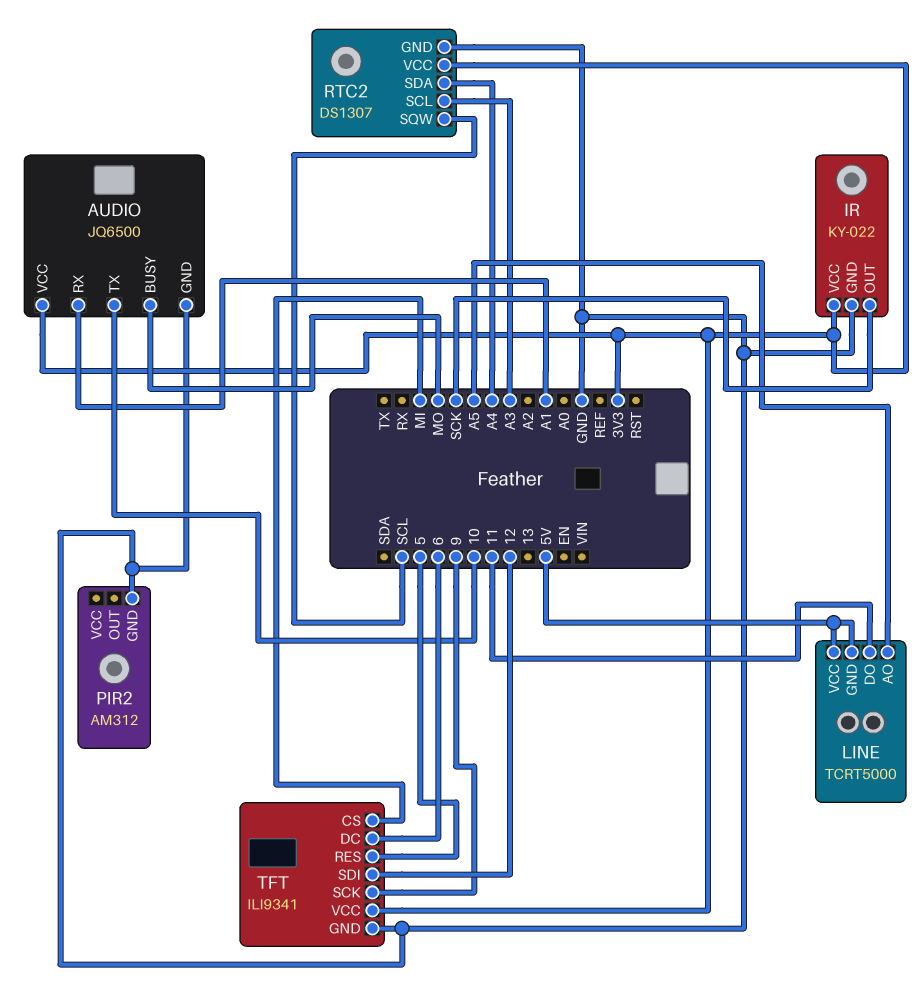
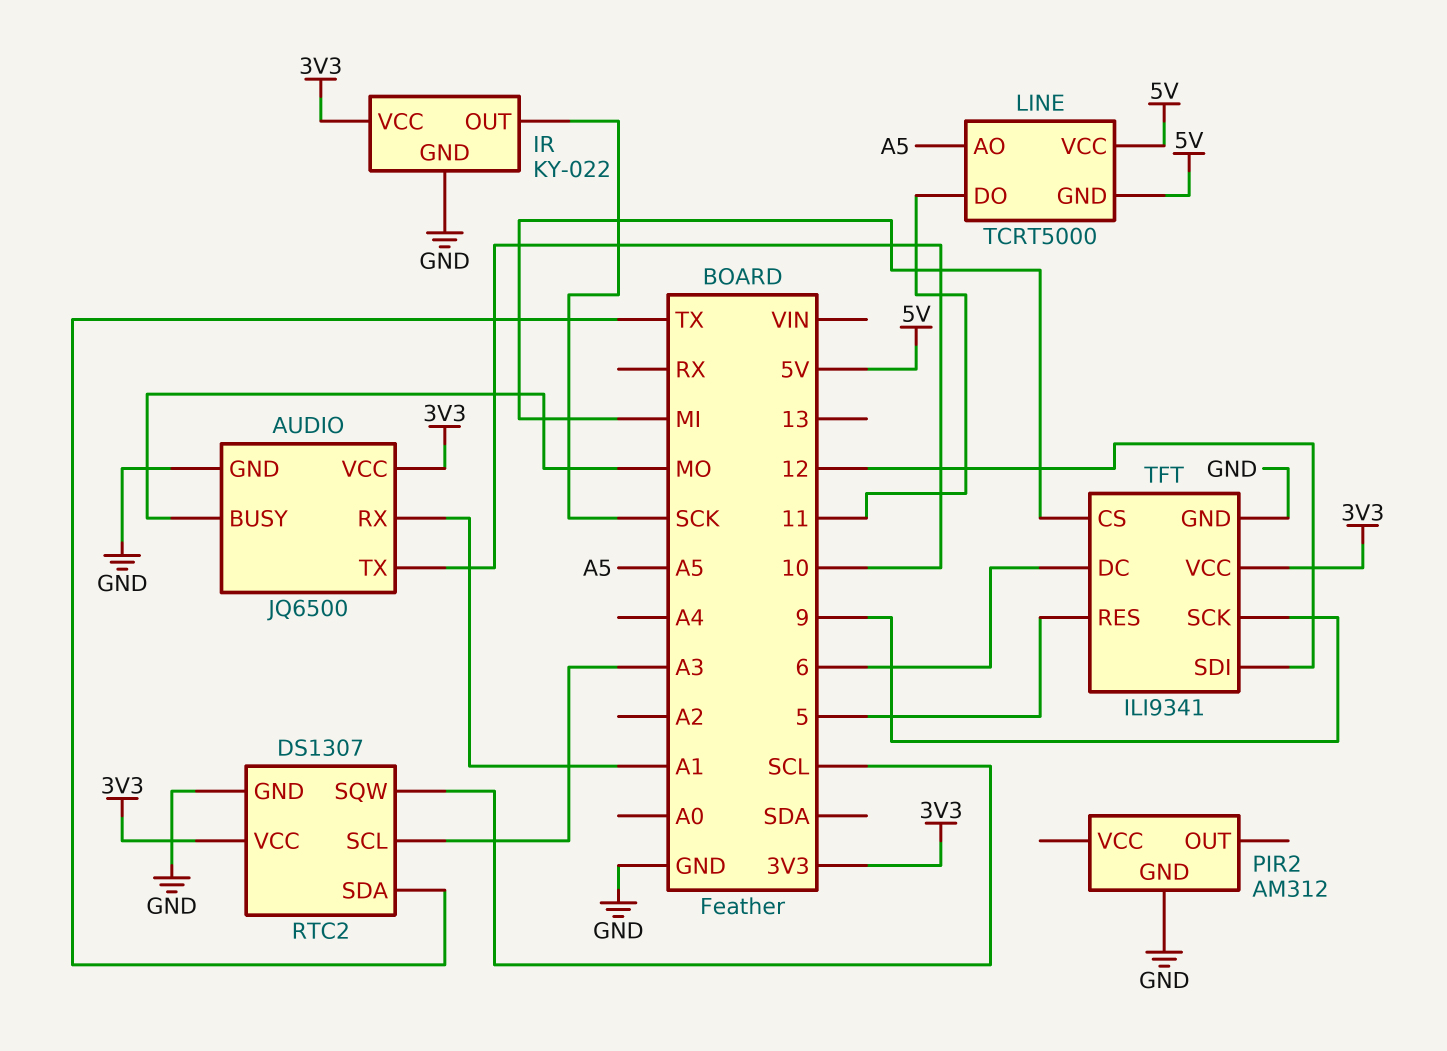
RTC2 pin SDA: A4 -> TX

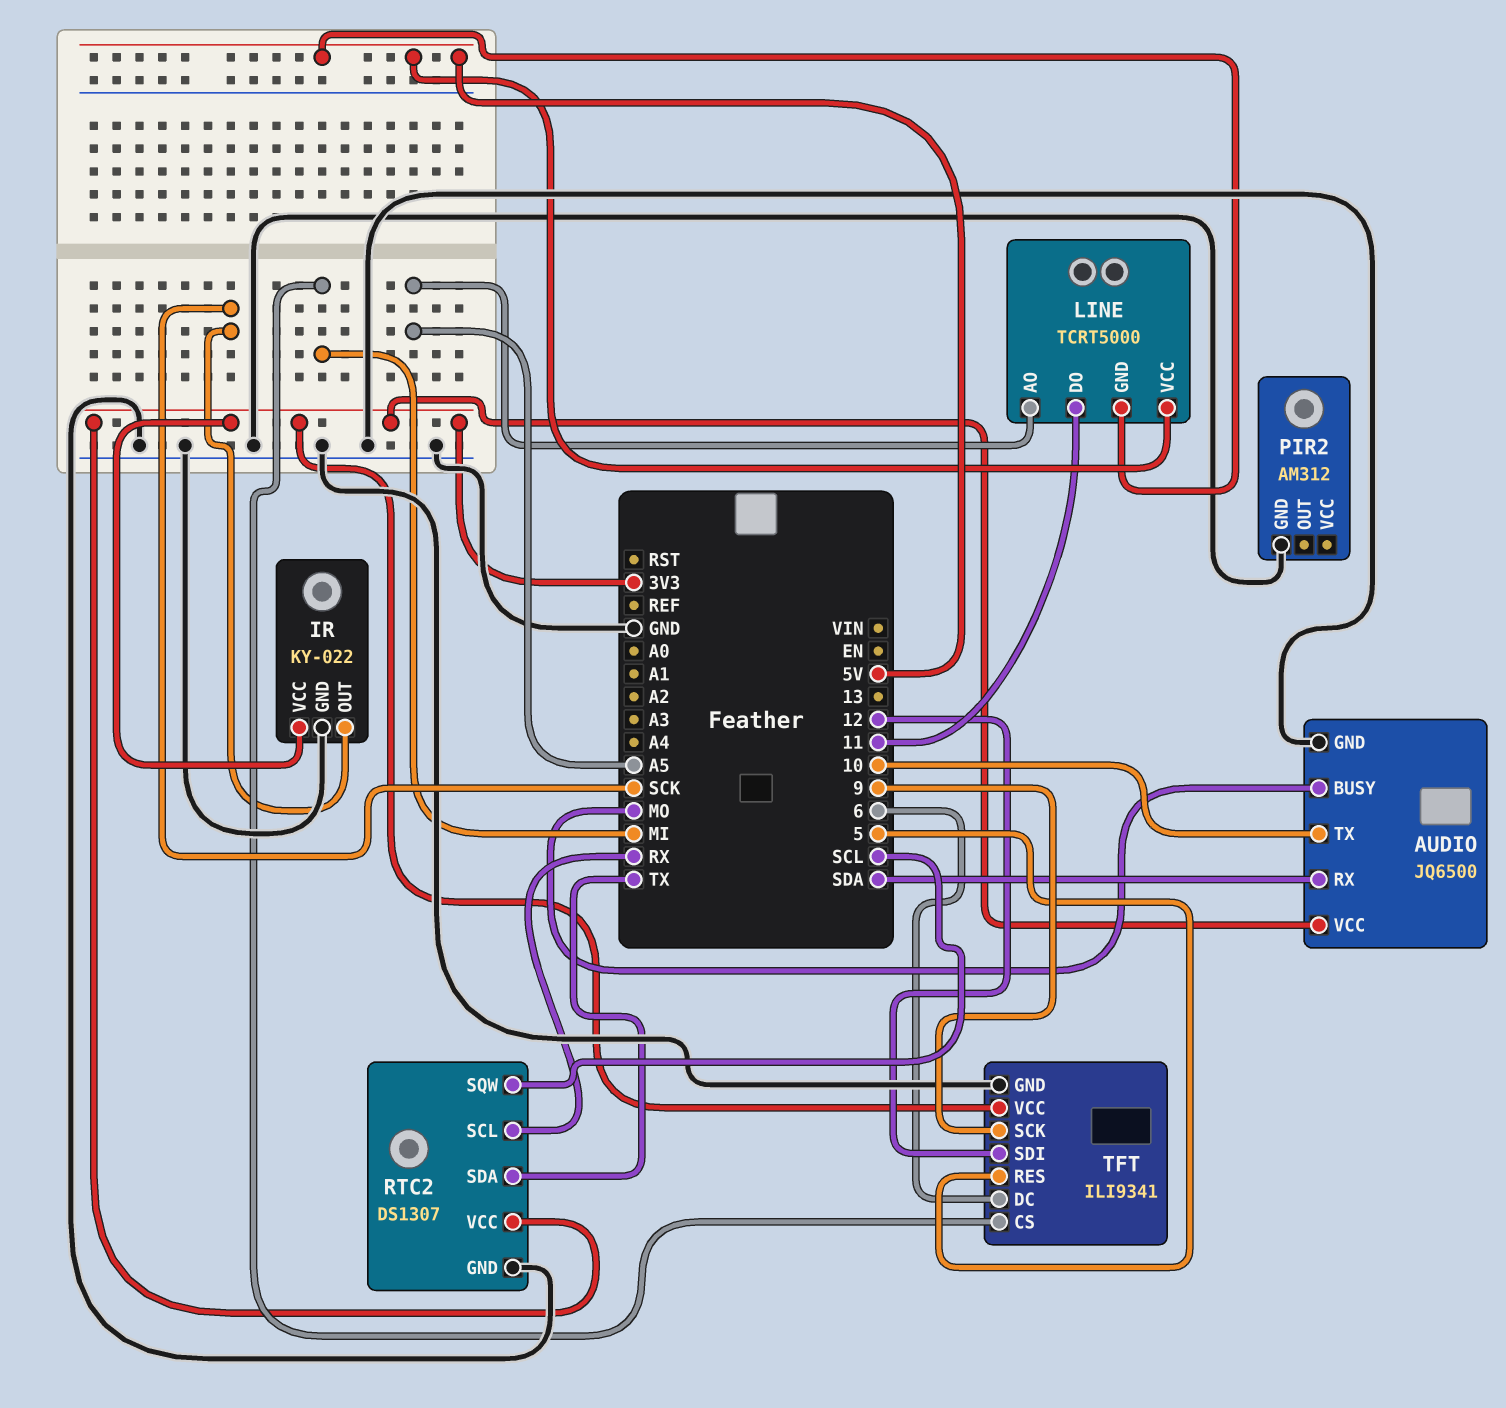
AUDIO pin RX: A1 -> SDA
RTC2 pin SCL: A3 -> RX

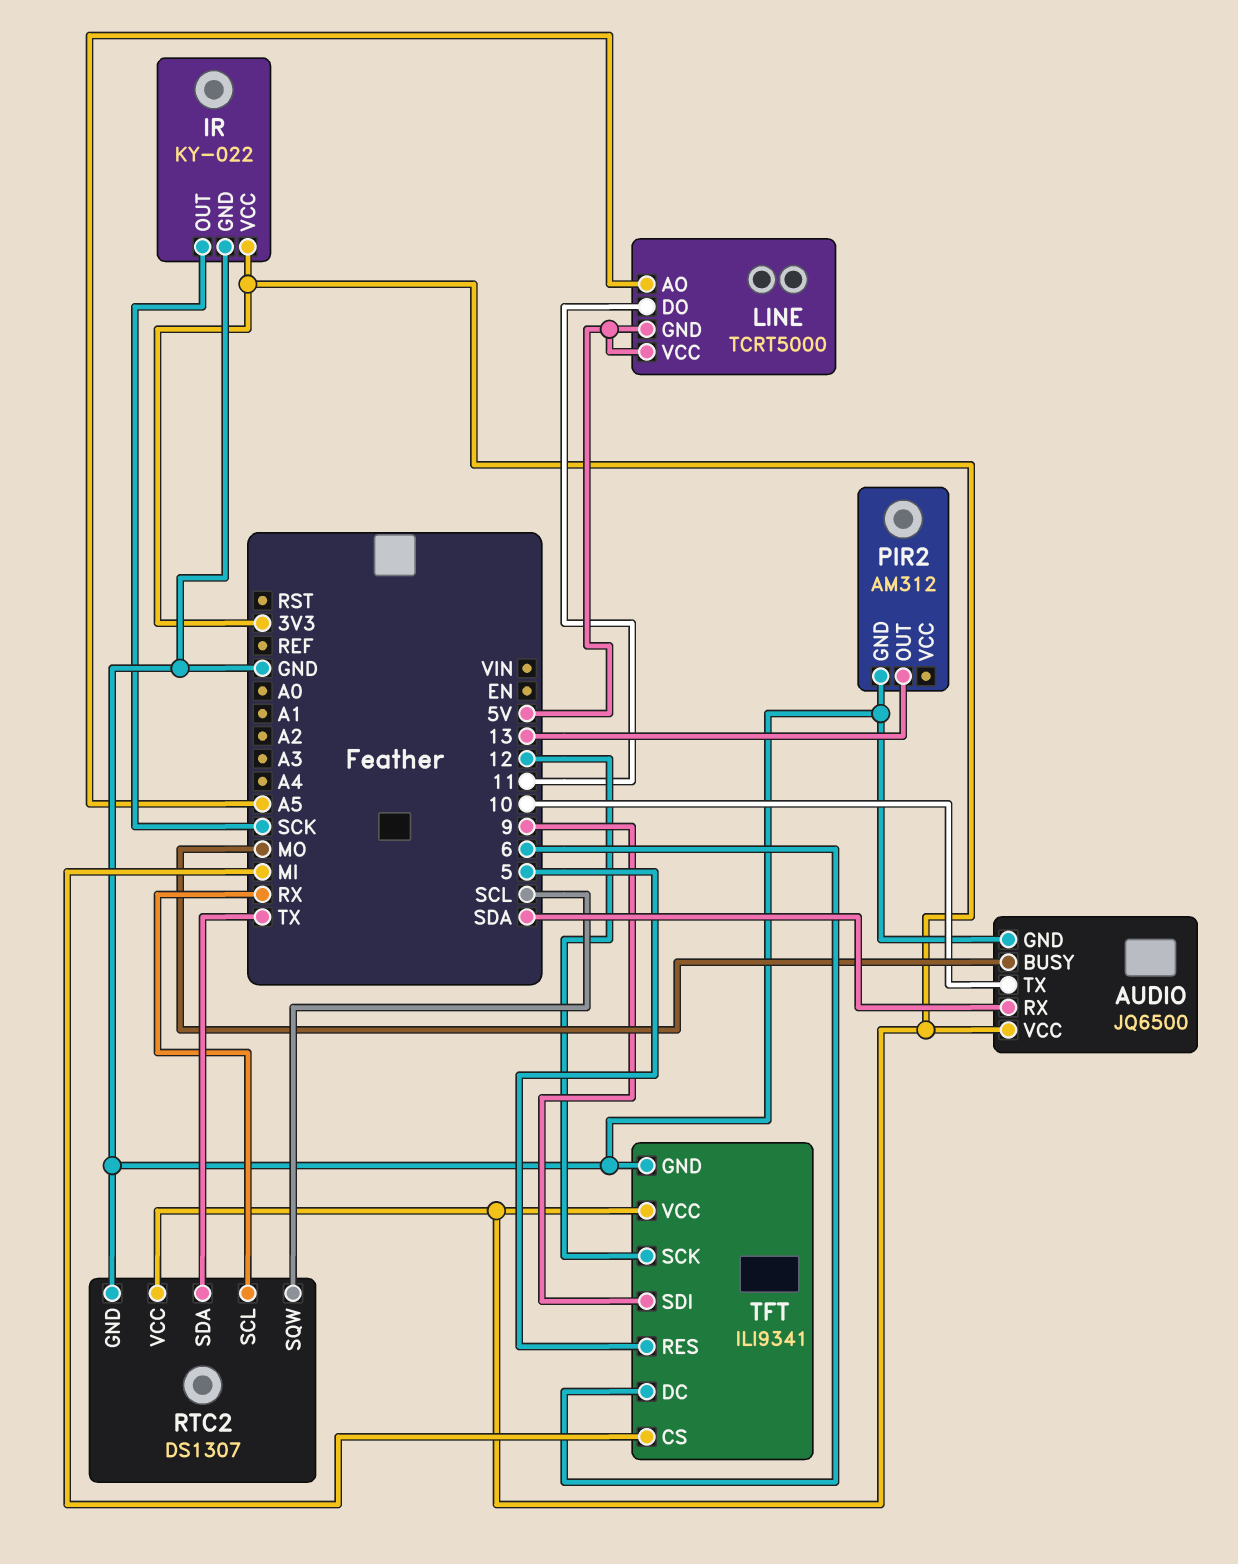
PIR2 pin OUT: none -> 13
TFT pin SCK: 9 -> 12
TFT pin SDI: 12 -> 9

